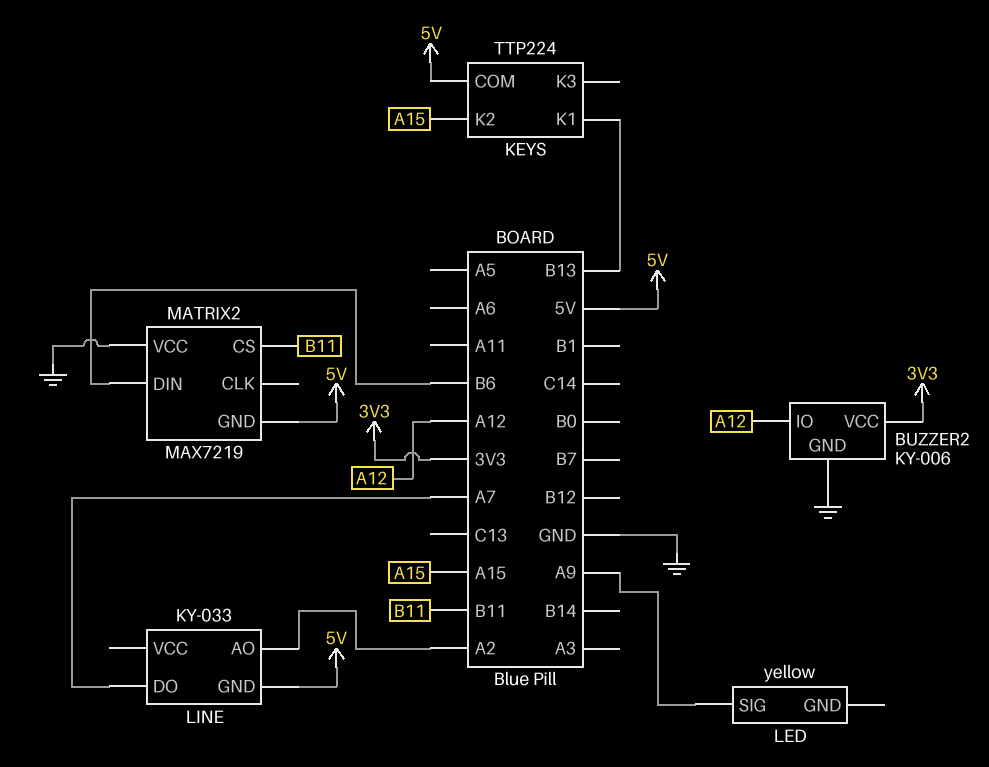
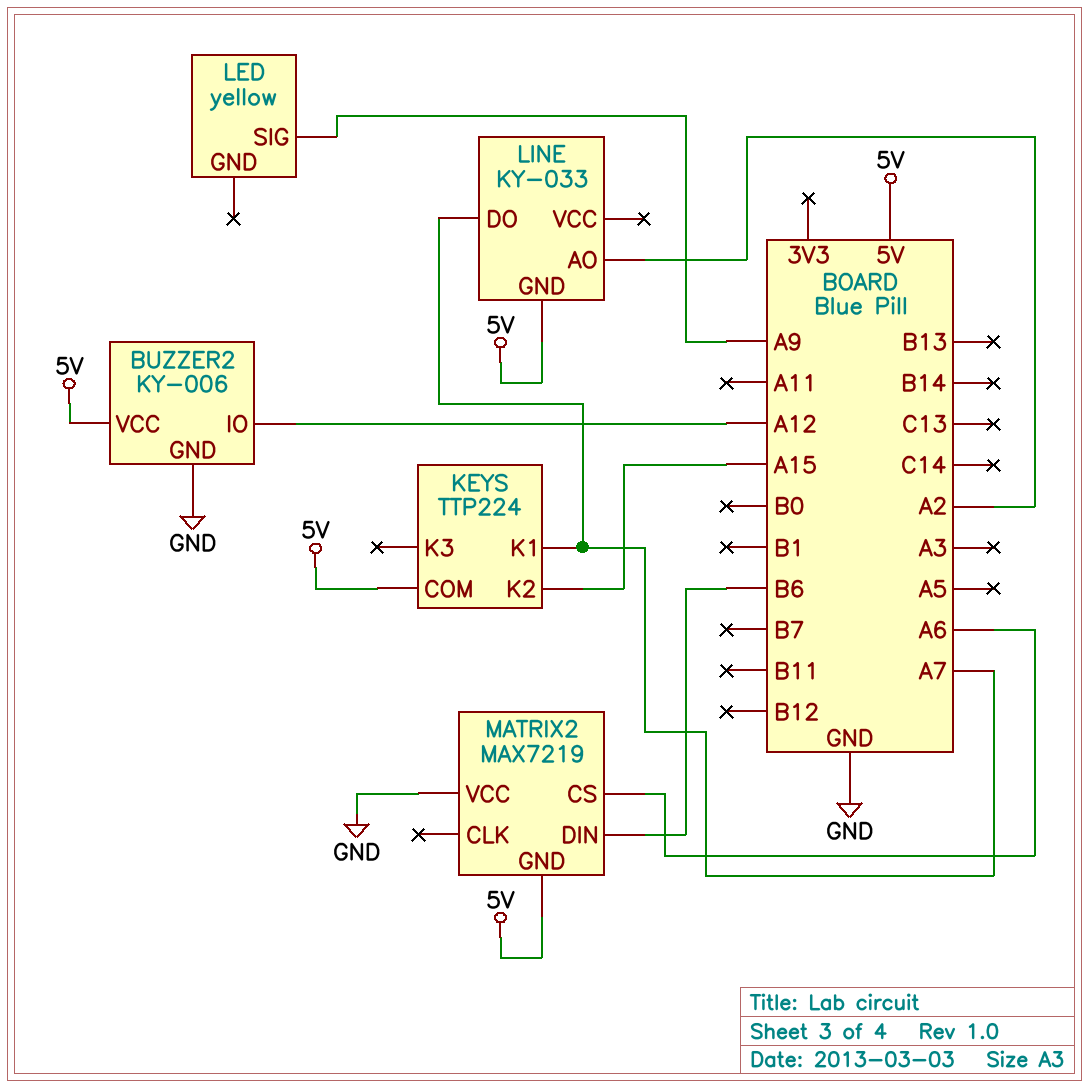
BUZZER2 pin VCC: 3V3 -> 5V
KEYS pin K1: B13 -> A7
MATRIX2 pin CS: B11 -> A6

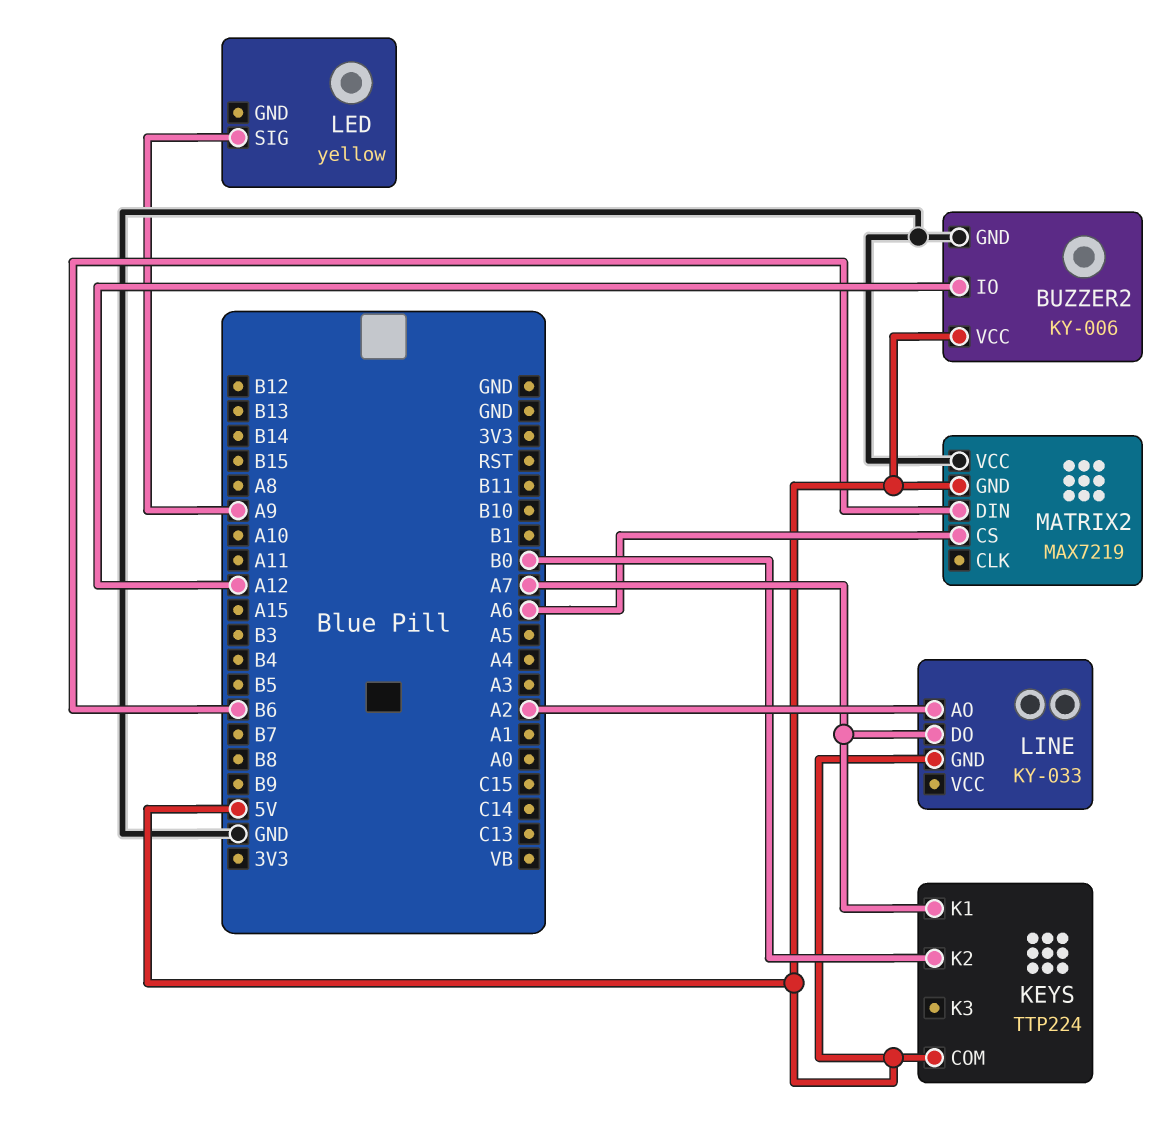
KEYS pin K2: A15 -> B0

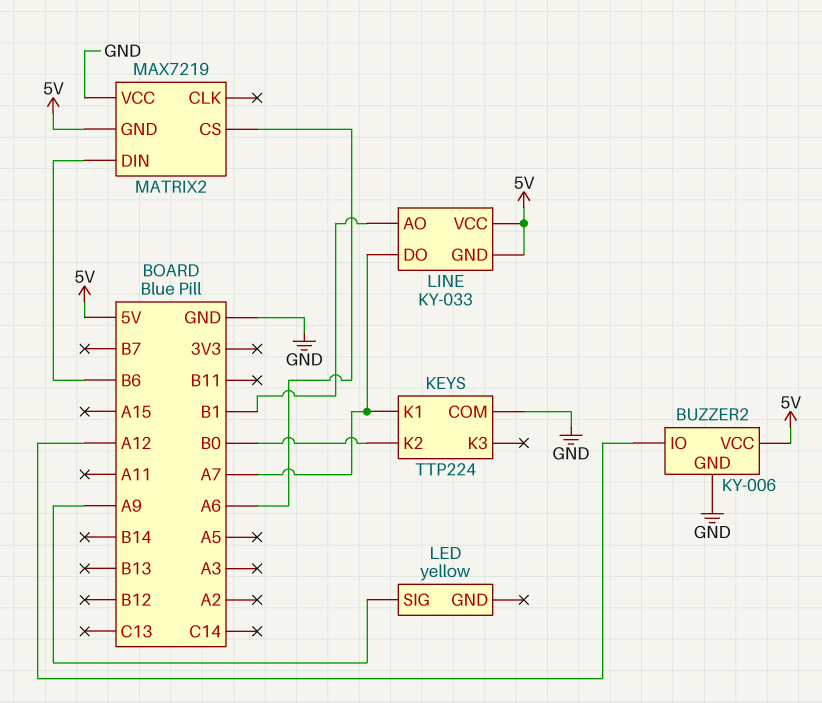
KEYS pin COM: 5V -> GND
LINE pin AO: A2 -> B1
LINE pin VCC: none -> 5V

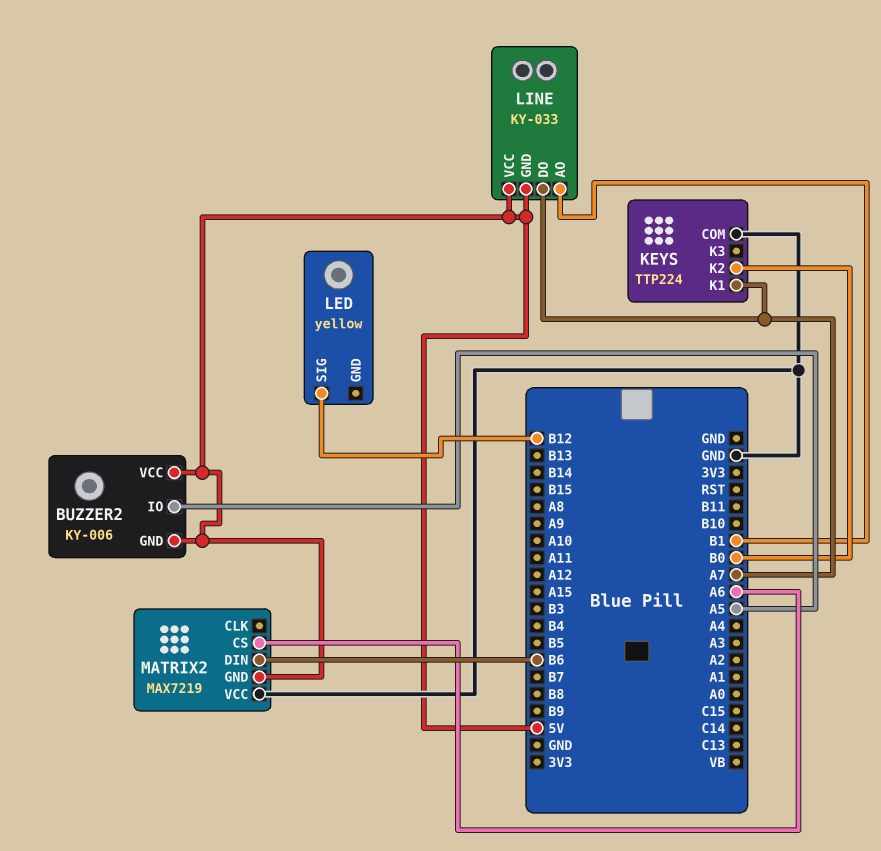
BUZZER2 pin GND: GND -> 5V
BUZZER2 pin IO: A12 -> A5
LED pin SIG: A9 -> B12

